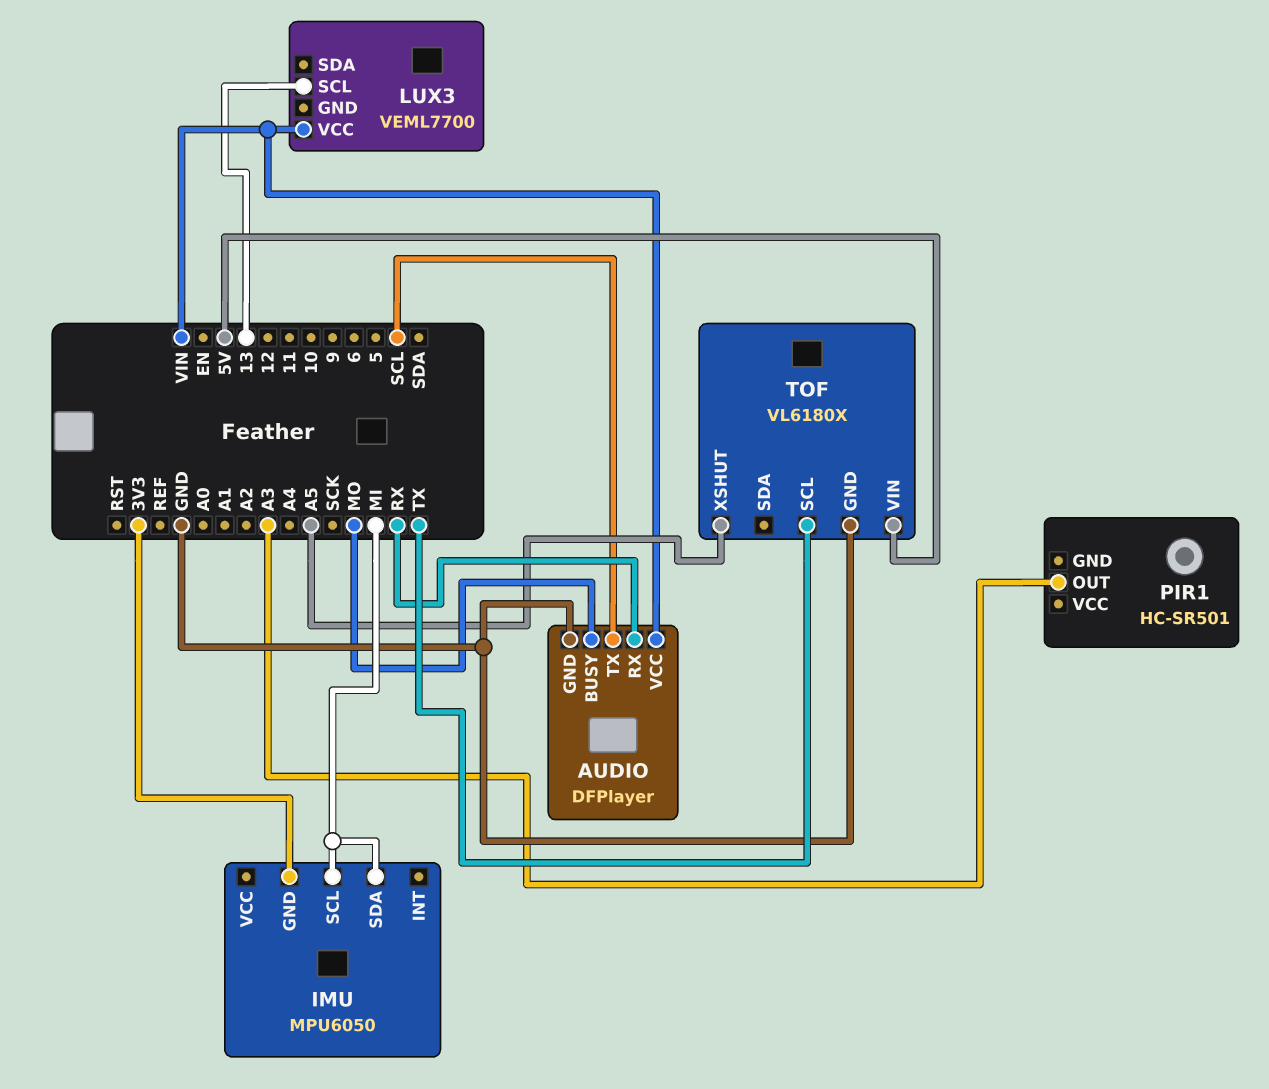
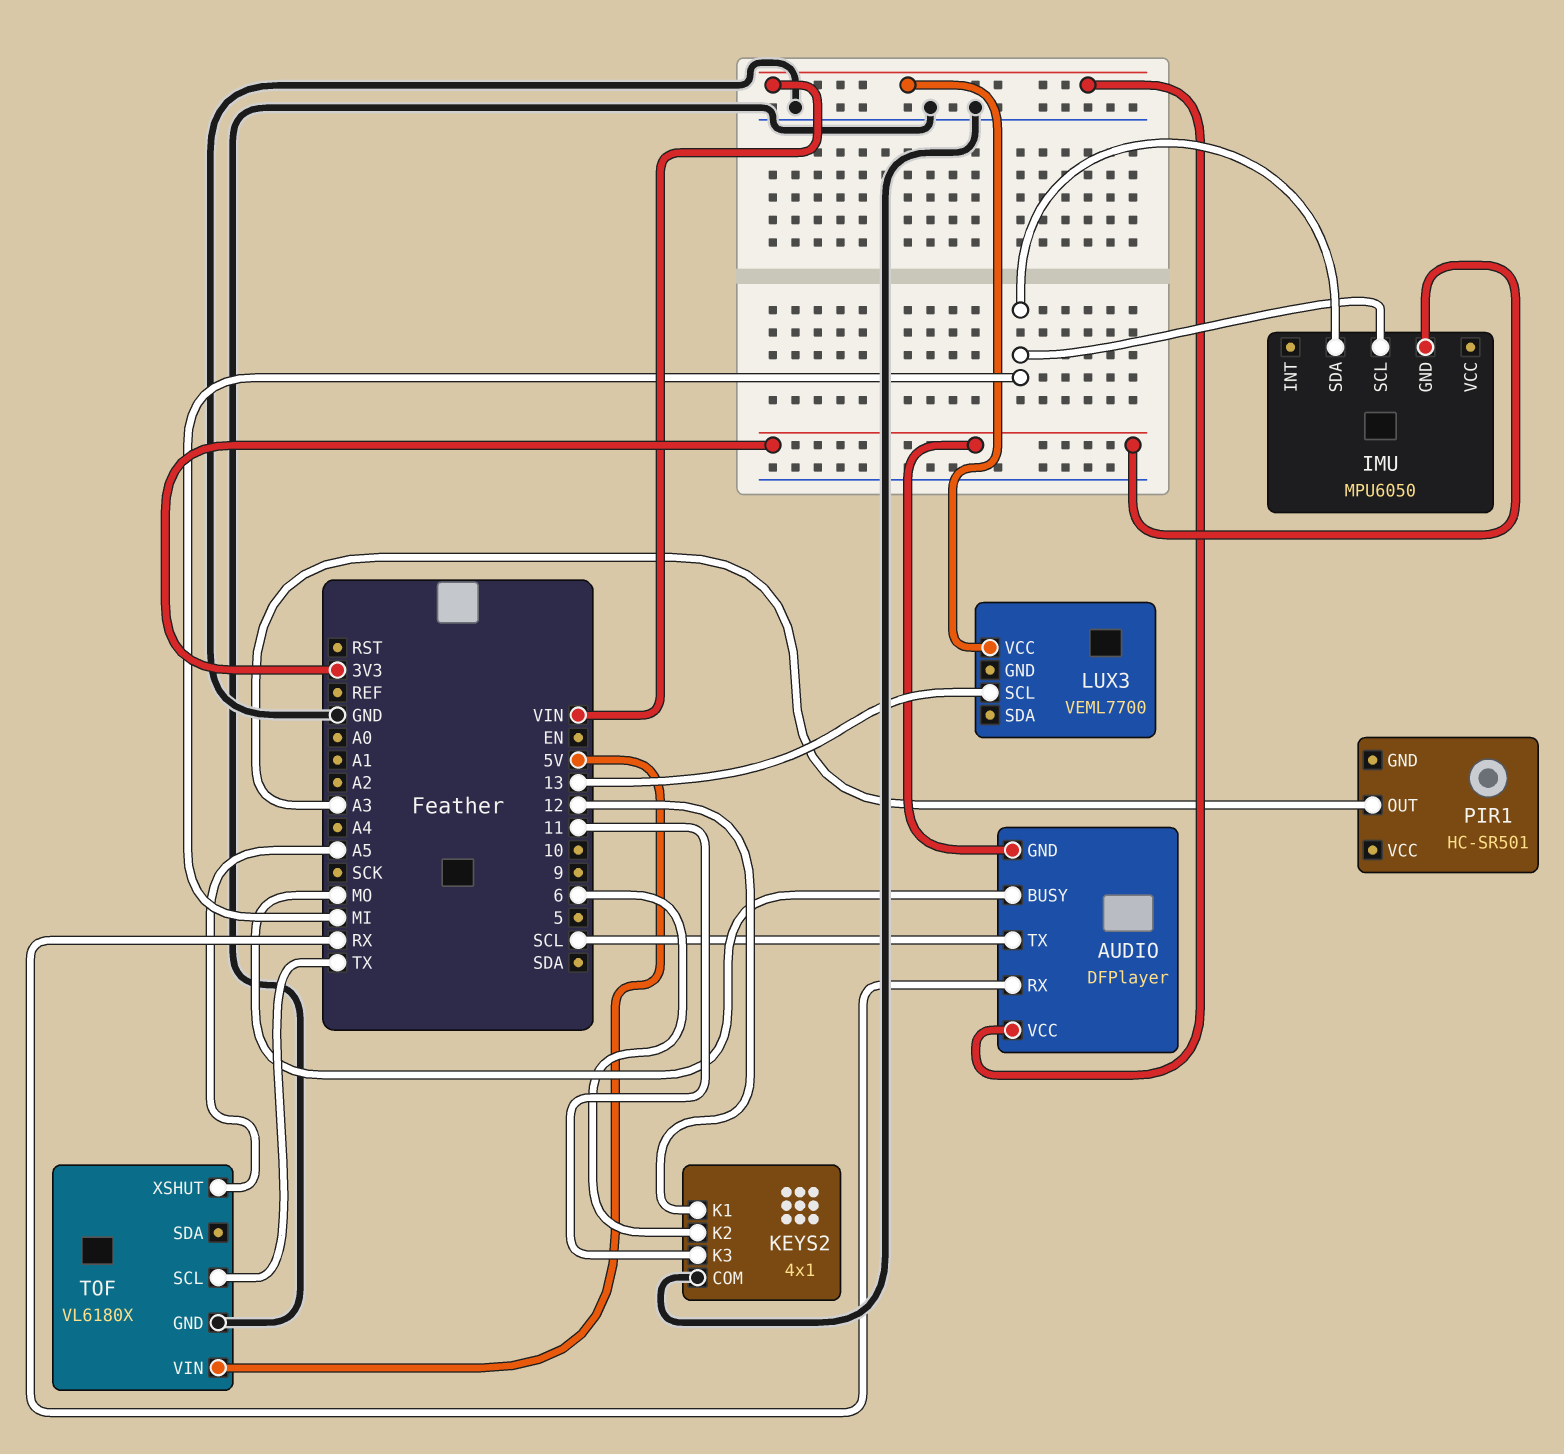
AUDIO pin GND: GND -> 3V3
KEYS2: none -> 4x1
KEYS2 pin COM: none -> GND
KEYS2 pin K1: none -> 12
KEYS2 pin K2: none -> 6
KEYS2 pin K3: none -> 11

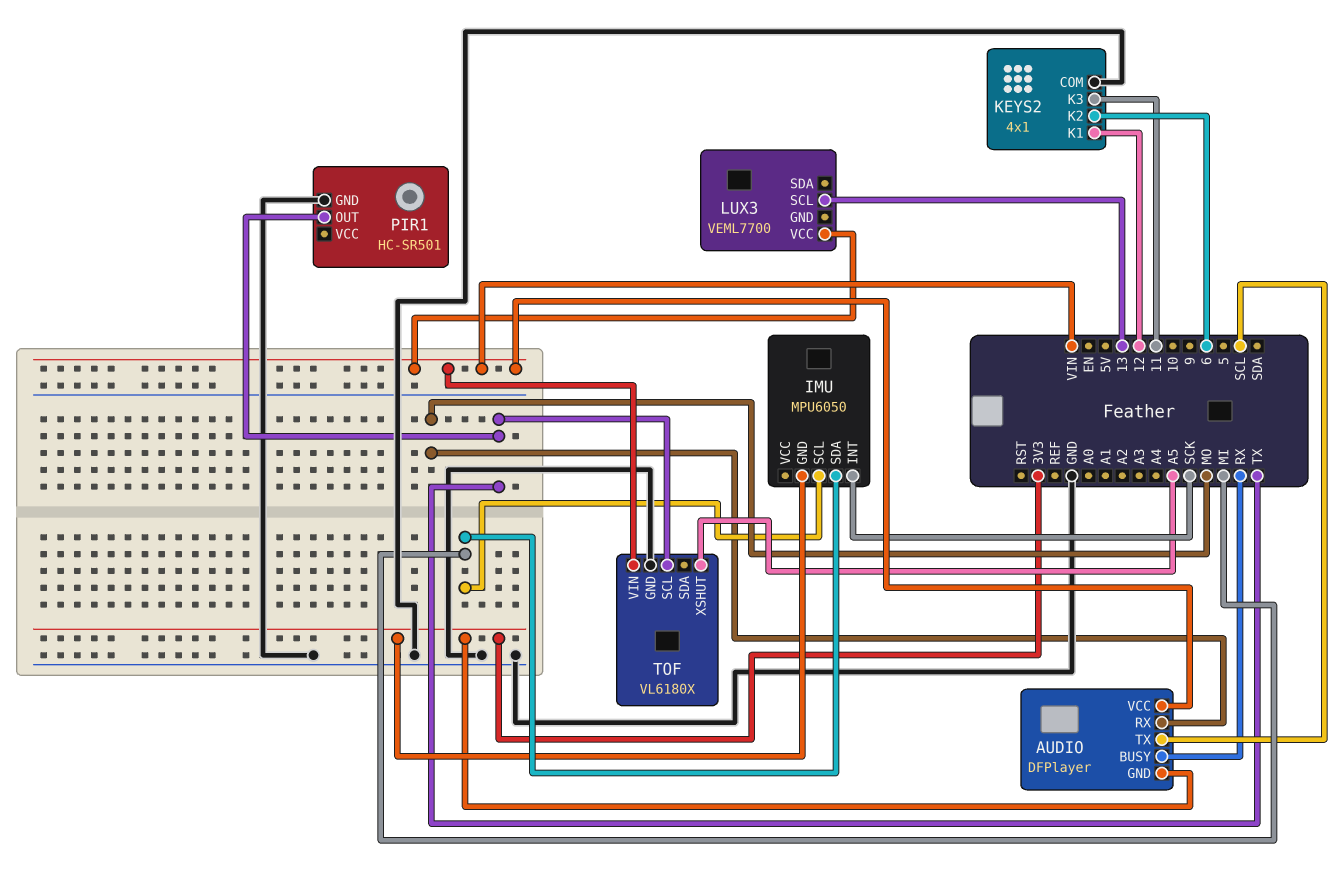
AUDIO pin BUSY: MO -> RX
AUDIO pin RX: RX -> MO
IMU pin INT: none -> SCK
PIR1 pin GND: none -> GND
PIR1 pin OUT: A3 -> TX
TOF pin VIN: 5V -> VIN

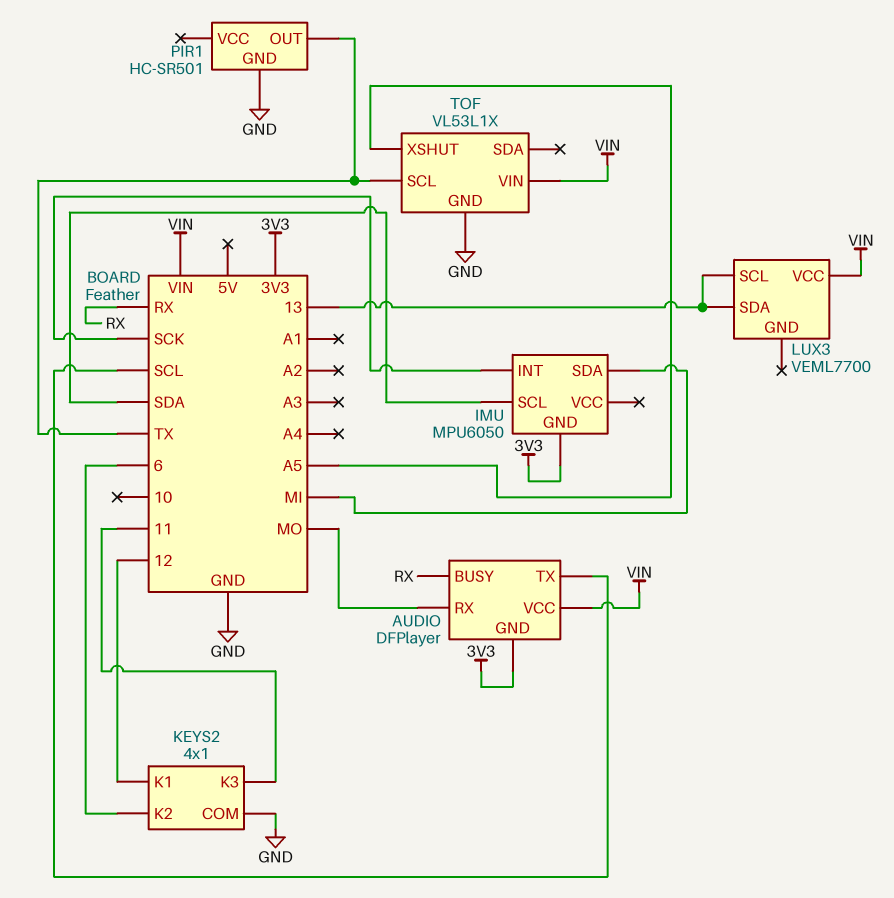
IMU pin SCL: MI -> SDA
LUX3 pin SDA: none -> 13
TOF: VL6180X -> VL53L1X

